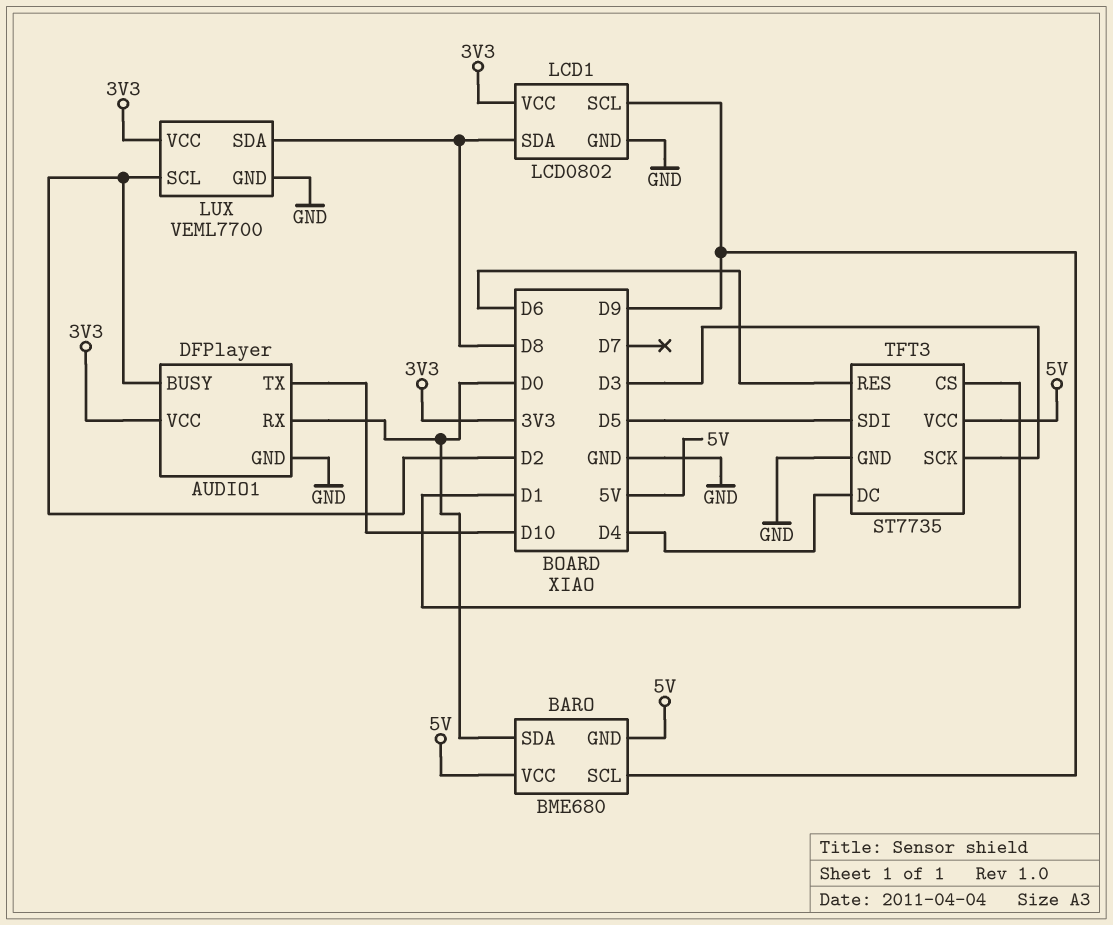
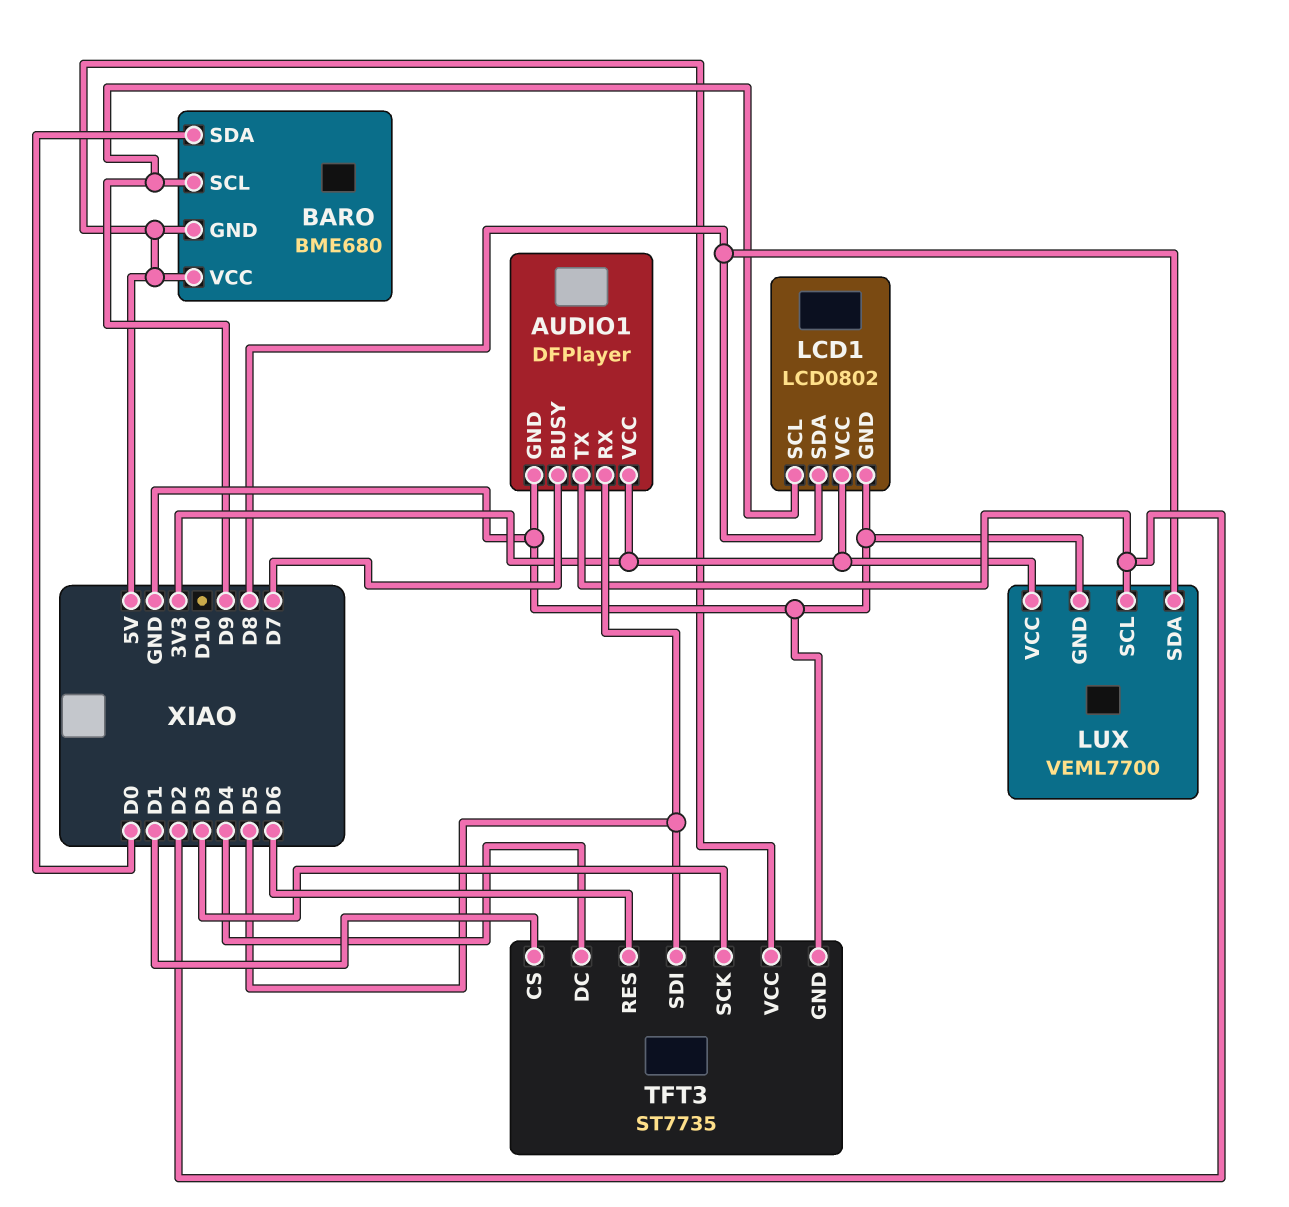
AUDIO1 pin BUSY: D2 -> D7
AUDIO1 pin RX: D0 -> D5
AUDIO1 pin TX: D10 -> D2

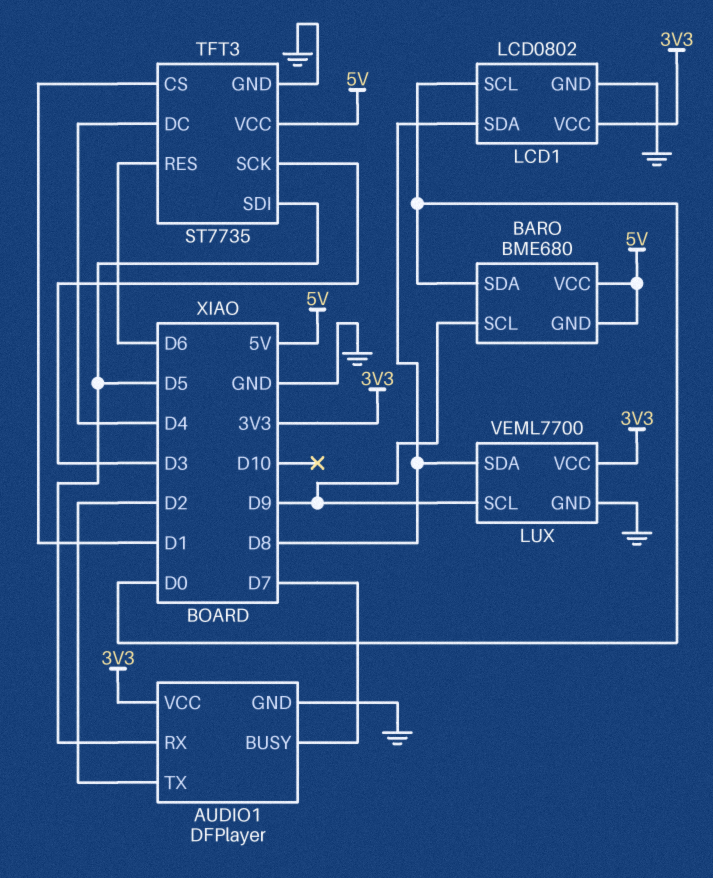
LCD1 pin SCL: D9 -> D0
LUX pin SCL: D2 -> D9

